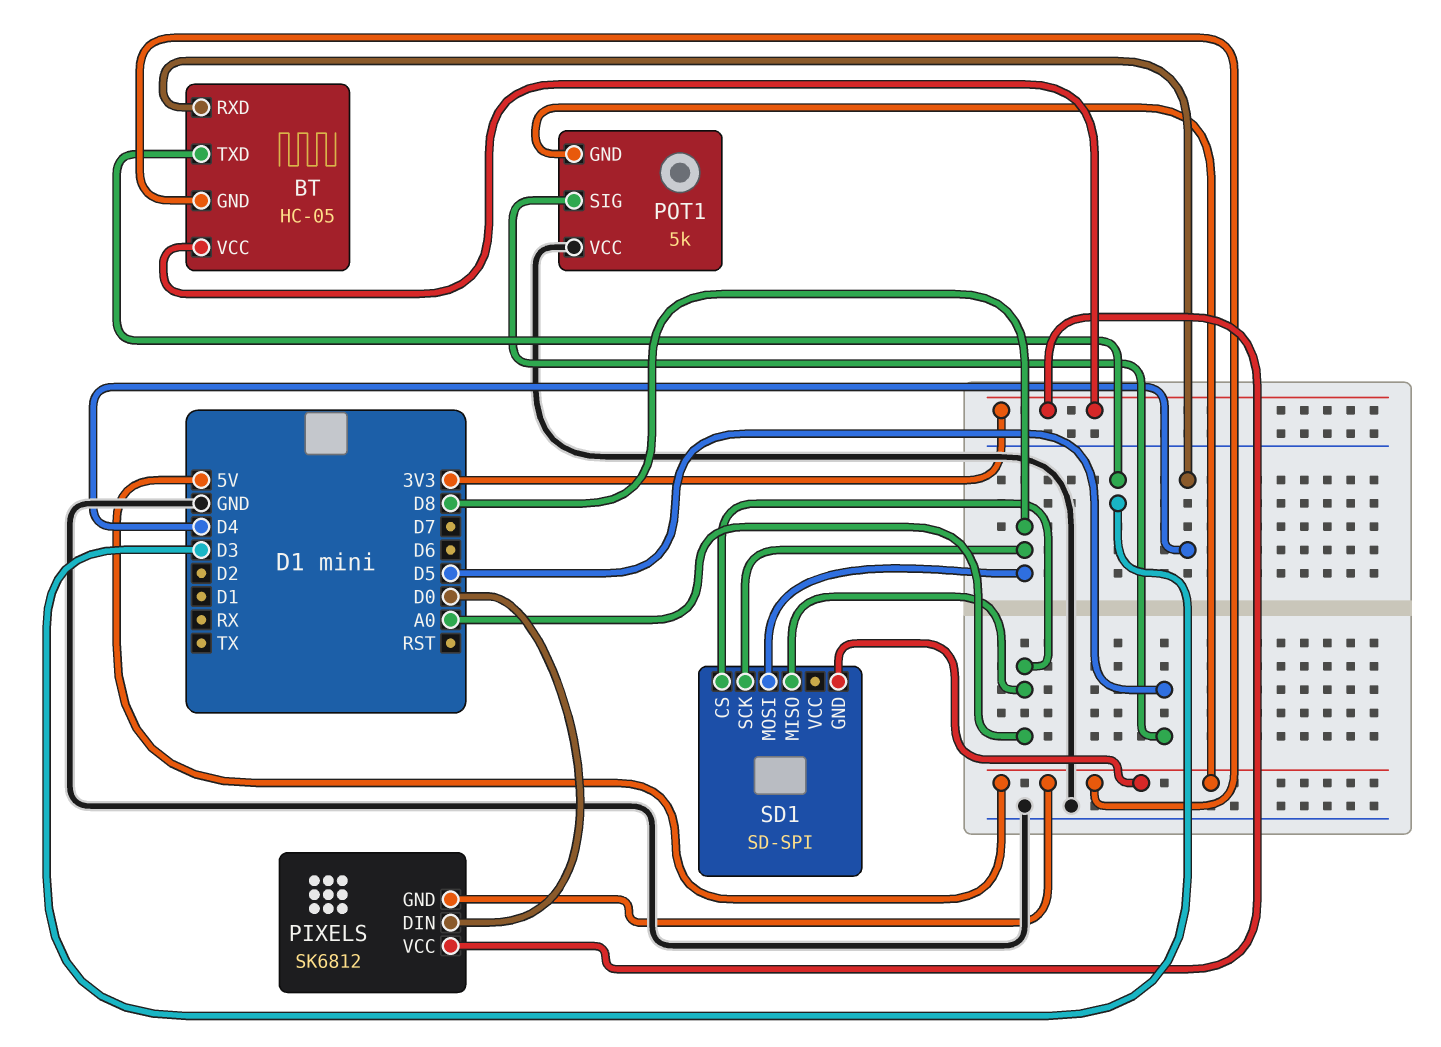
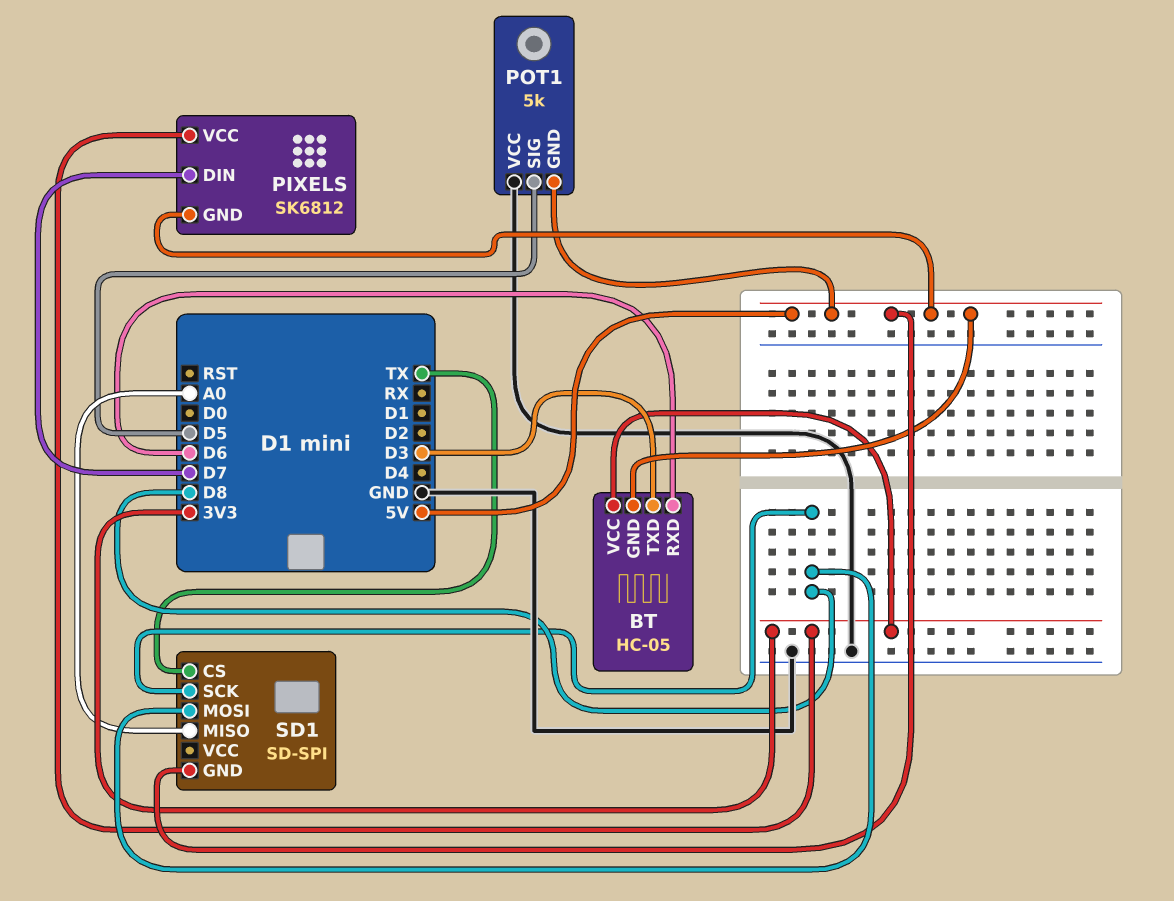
BT pin RXD: D4 -> D6
PIXELS pin DIN: D0 -> D7
SD1 pin CS: A0 -> TX

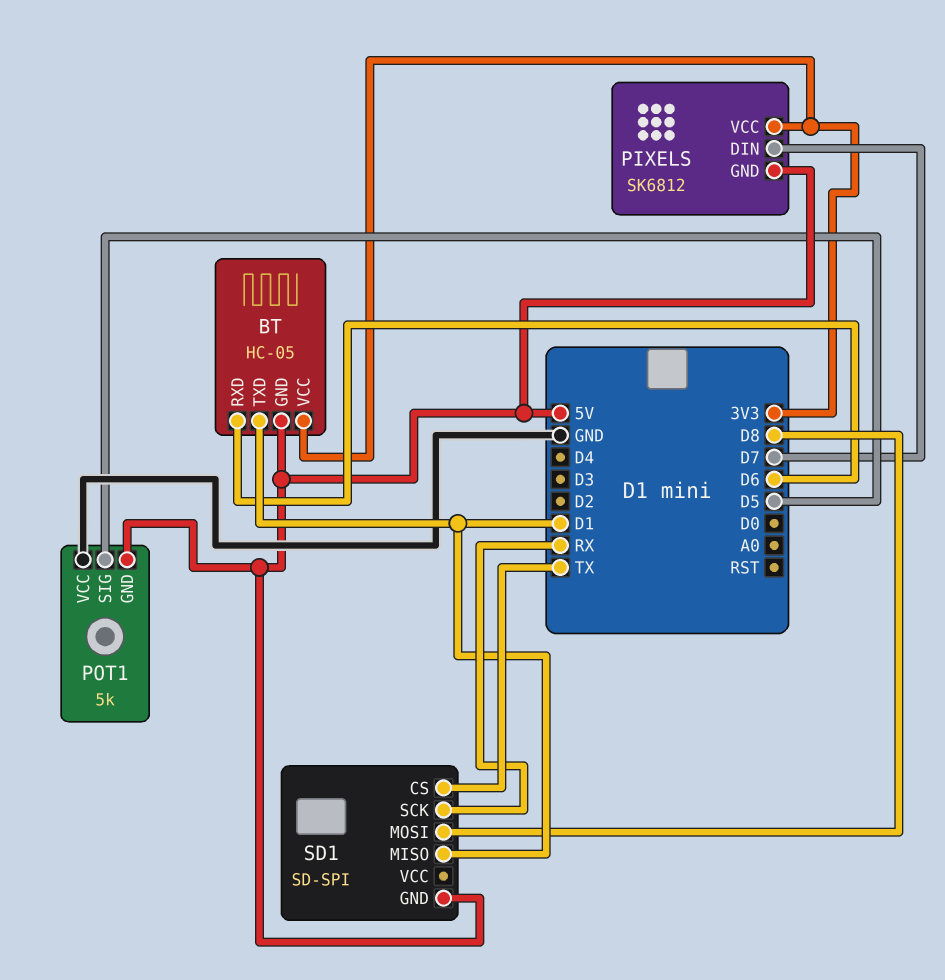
BT pin TXD: D3 -> D1
SD1 pin MISO: A0 -> D1
SD1 pin SCK: D8 -> RX

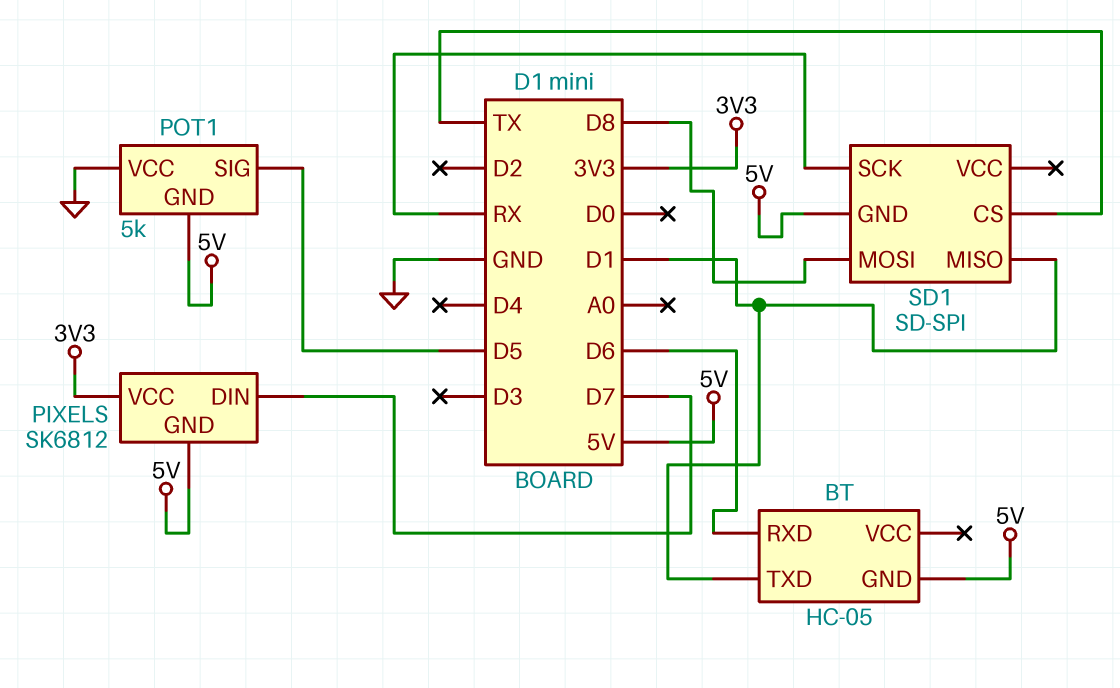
BT pin VCC: 3V3 -> none

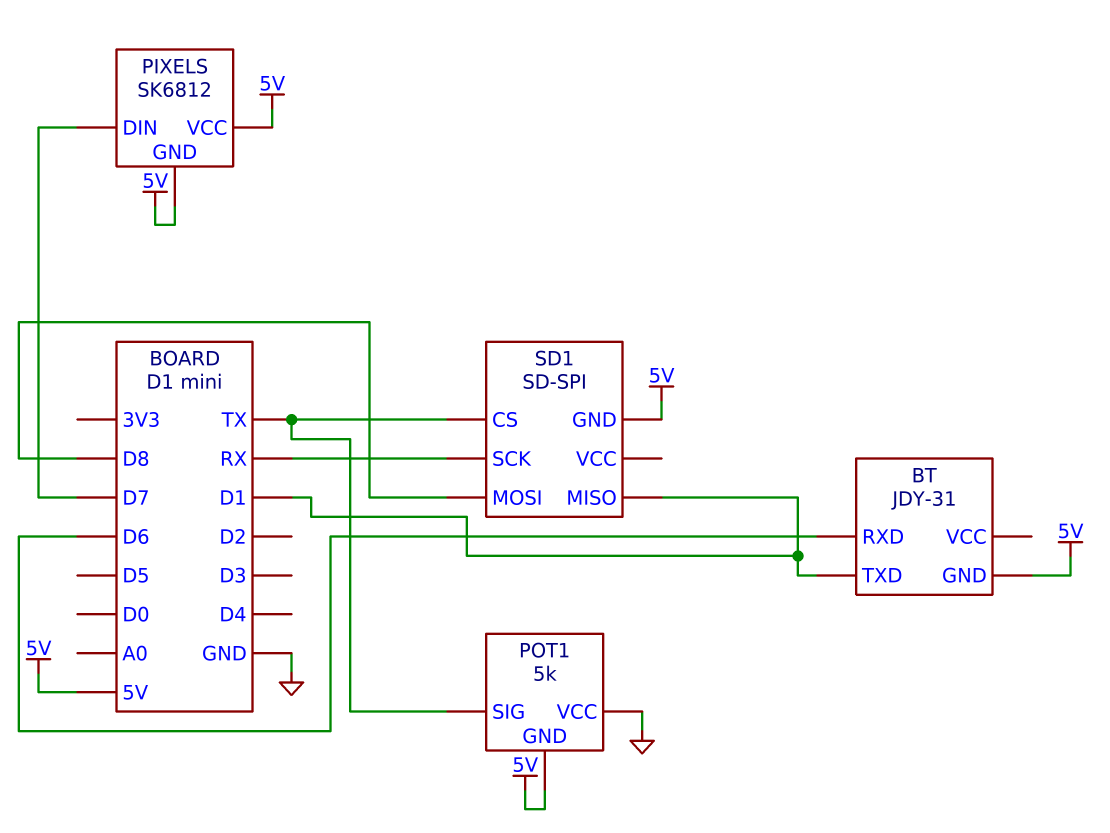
BT: HC-05 -> JDY-31
PIXELS pin VCC: 3V3 -> 5V
POT1 pin SIG: D5 -> TX

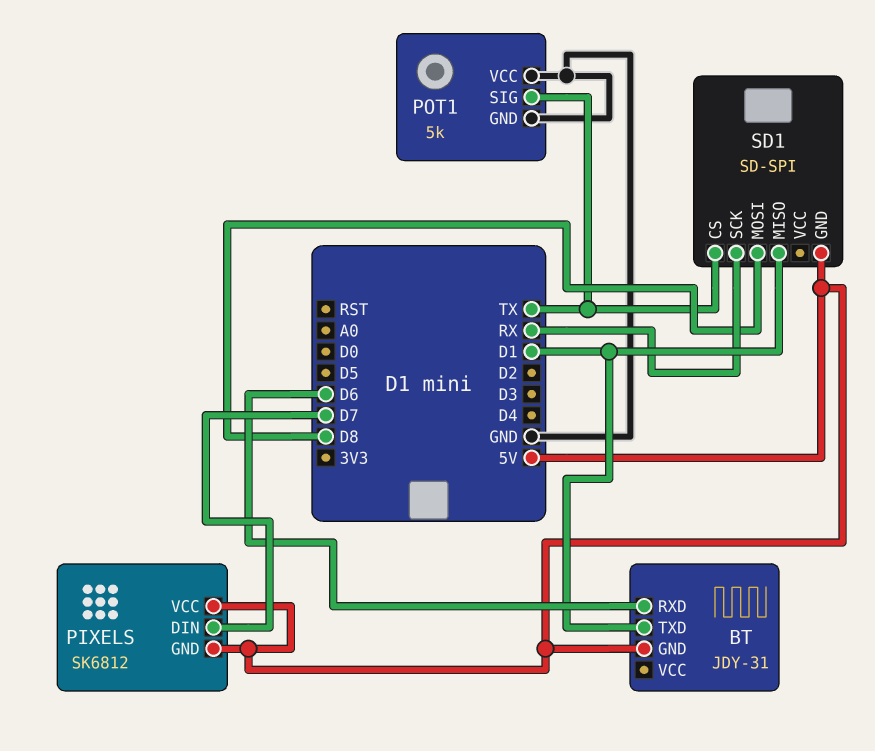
POT1 pin GND: 5V -> GND

